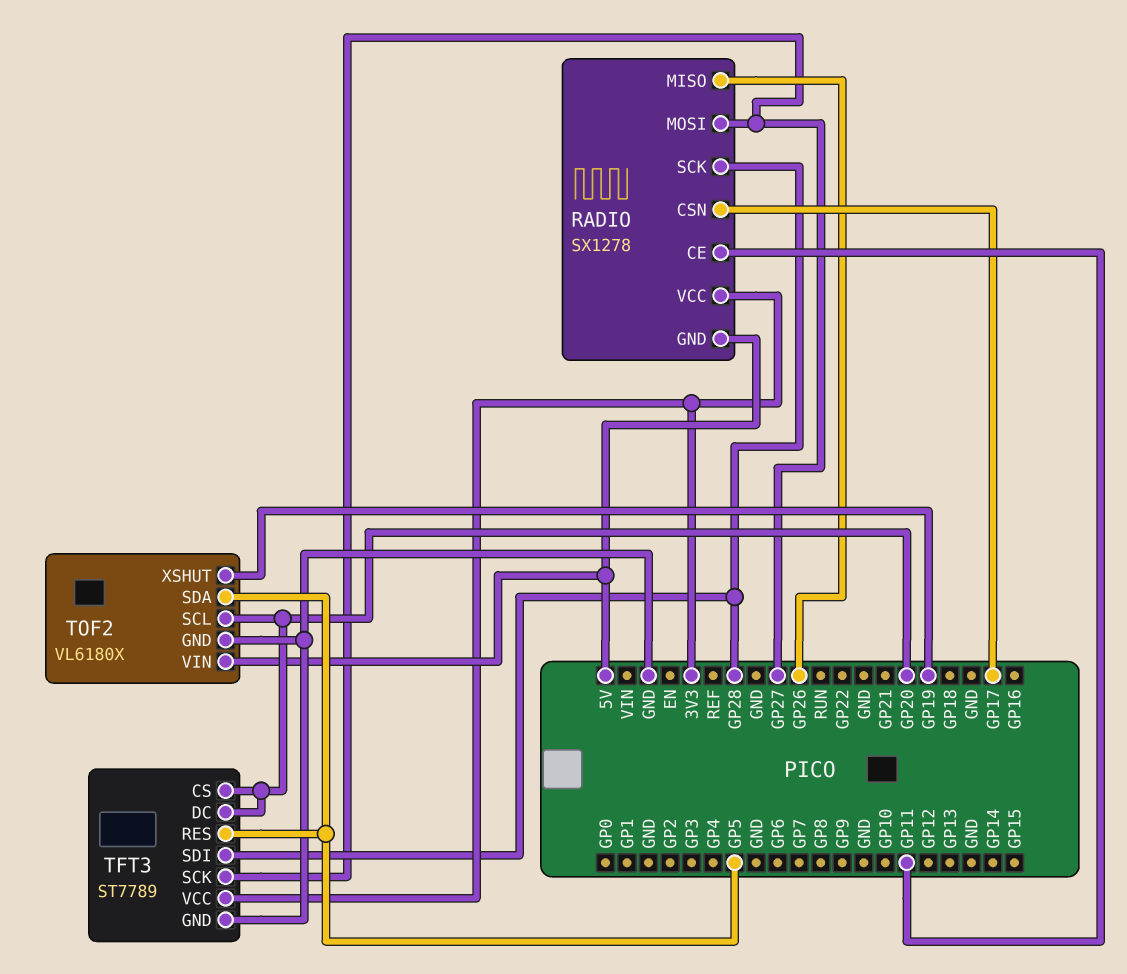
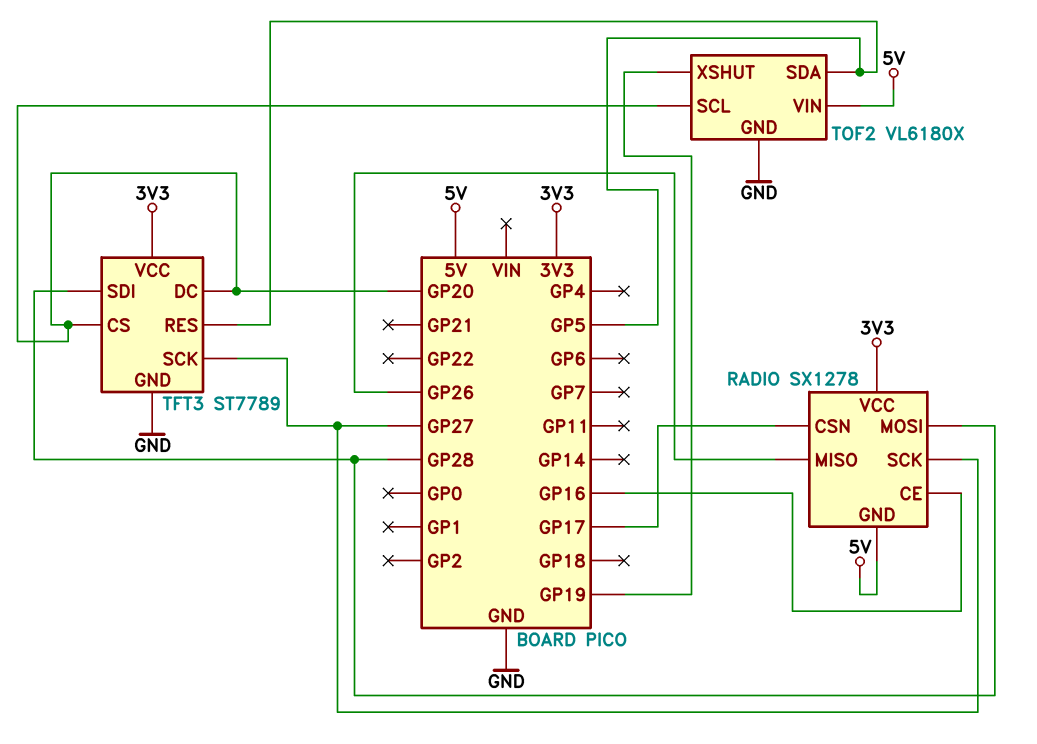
RADIO pin CE: GP11 -> GP16
RADIO pin MOSI: GP27 -> GP28
RADIO pin SCK: GP28 -> GP27

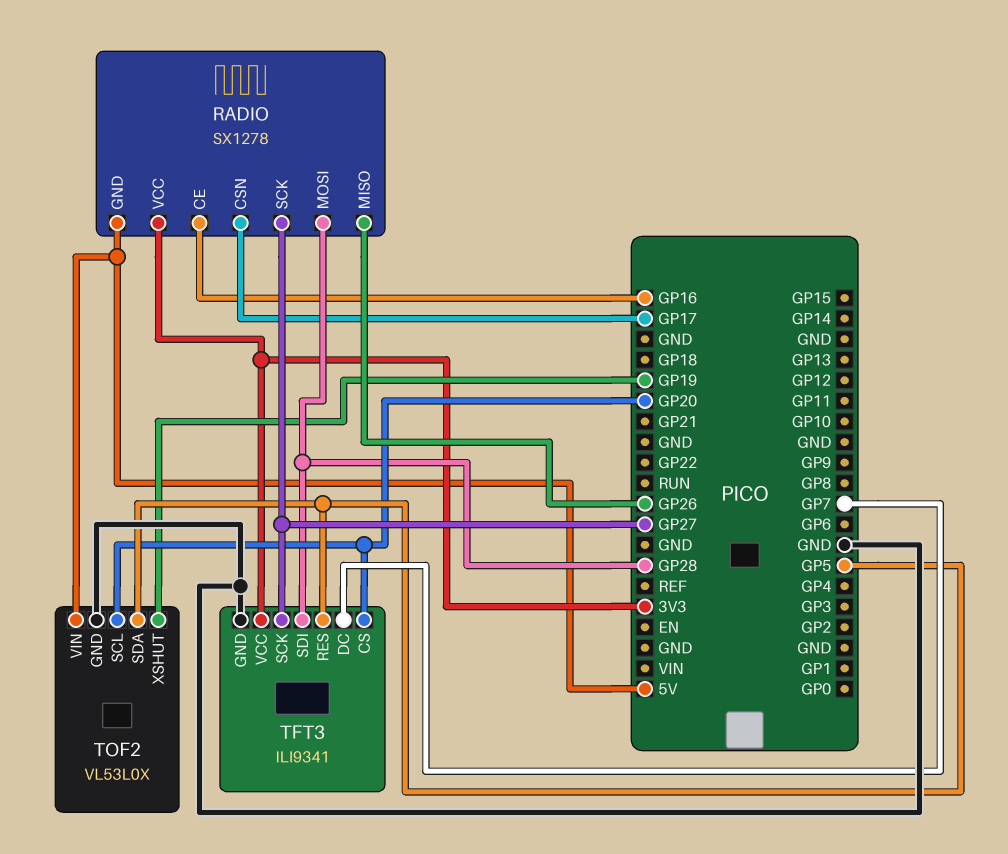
TFT3: ST7789 -> ILI9341
TFT3 pin DC: GP20 -> GP7
TOF2: VL6180X -> VL53L0X

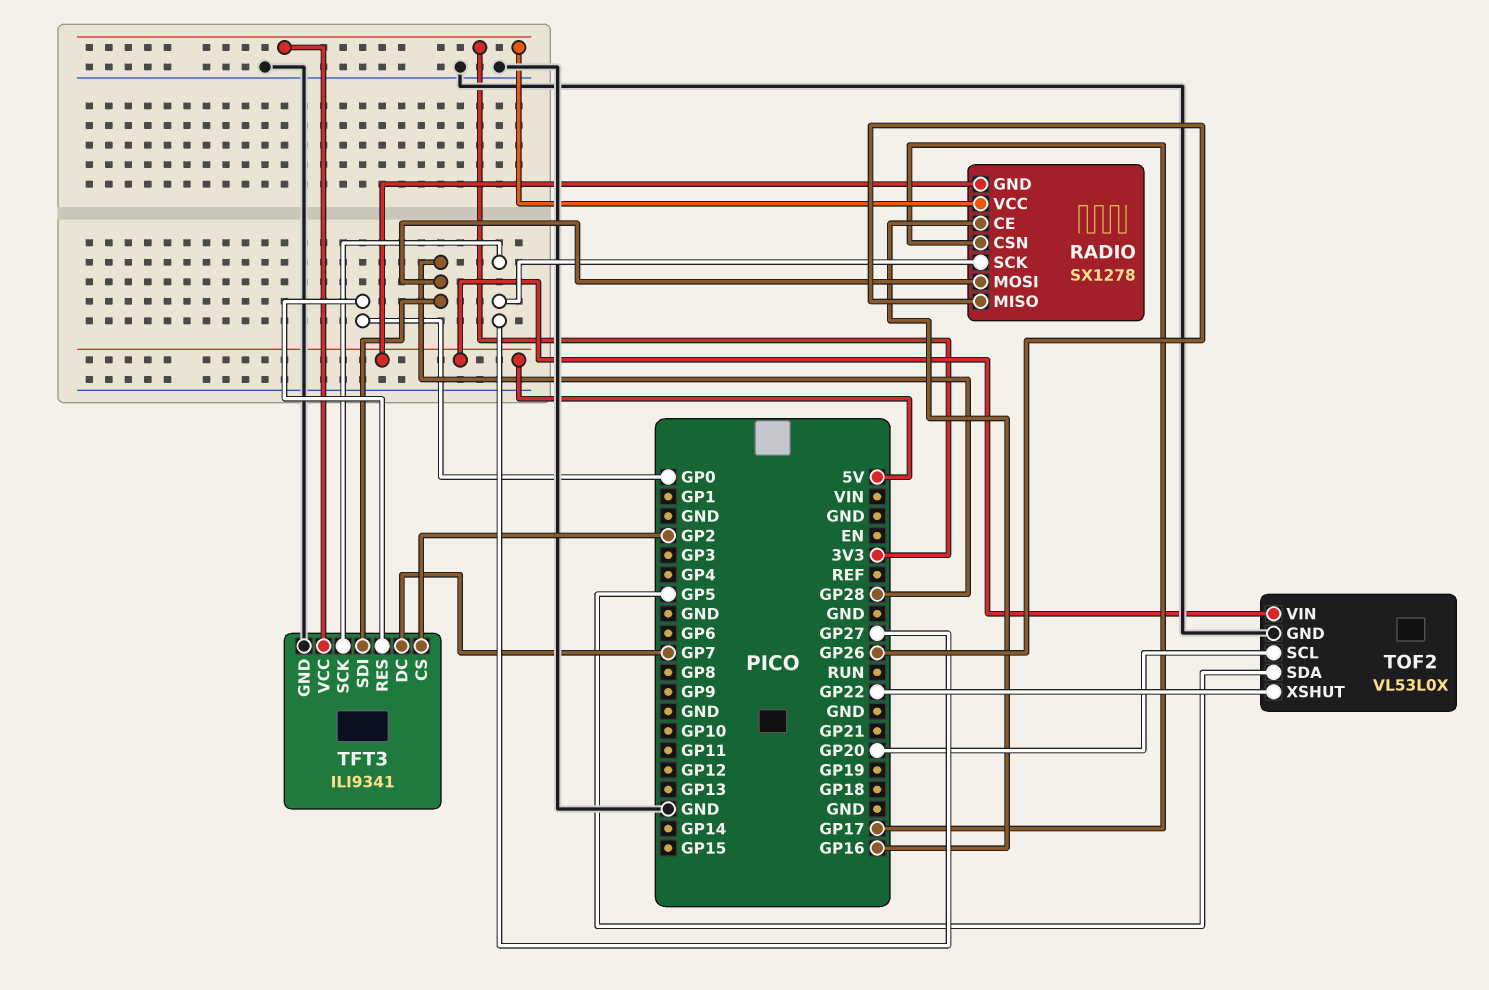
TFT3 pin CS: GP20 -> GP2
TFT3 pin RES: GP5 -> GP0
TOF2 pin XSHUT: GP19 -> GP22

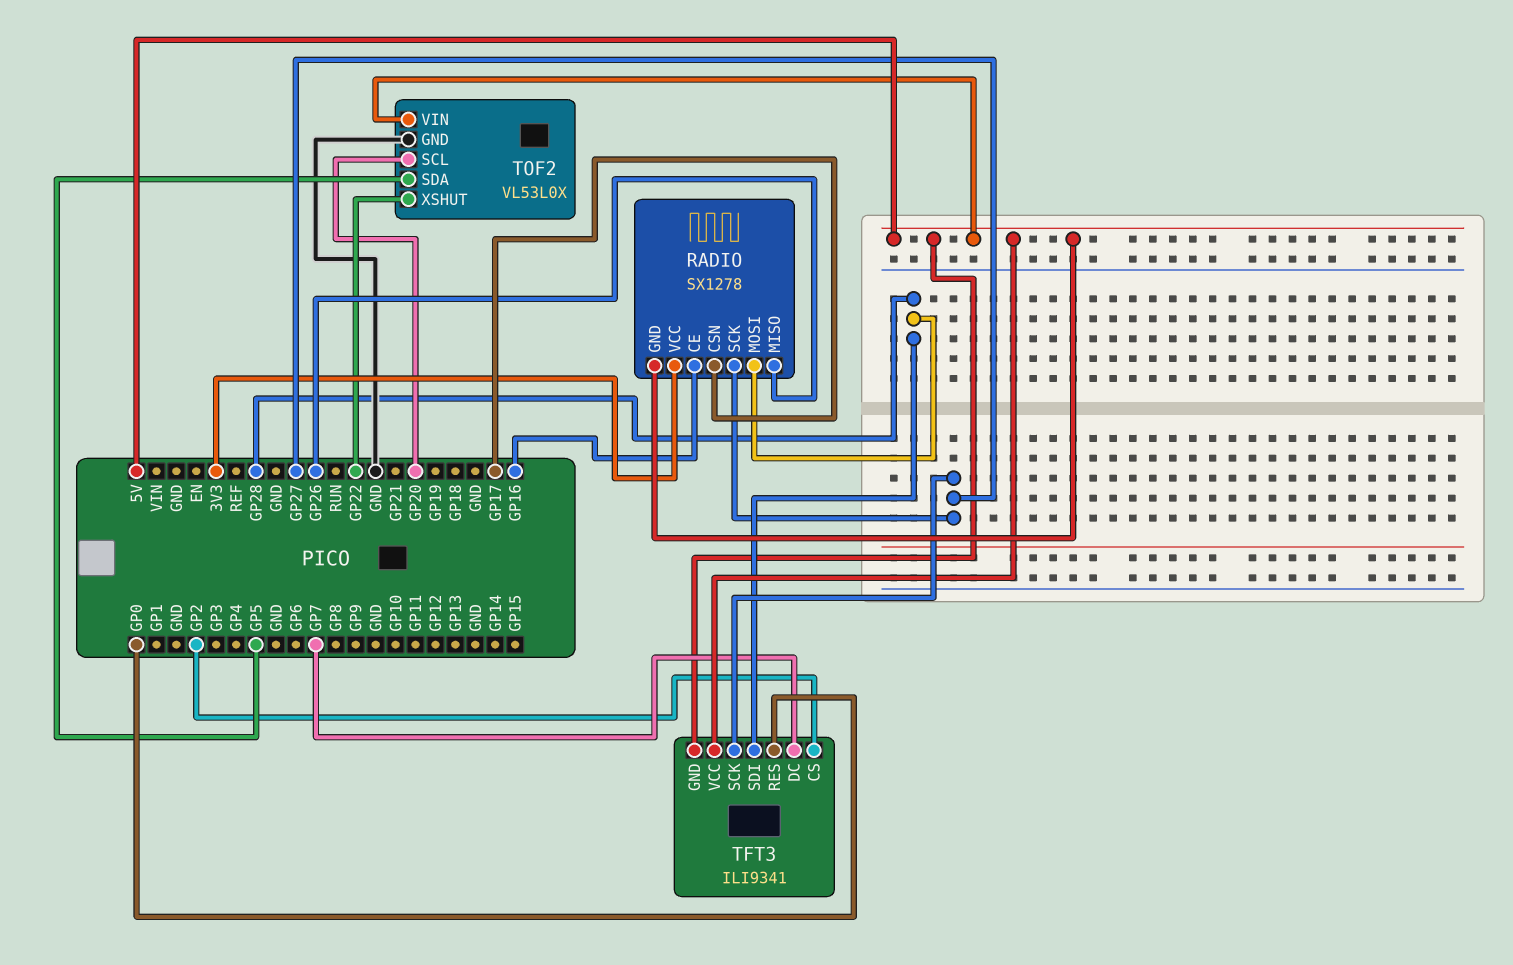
TFT3 pin GND: GND -> 5V
TFT3 pin VCC: 3V3 -> 5V

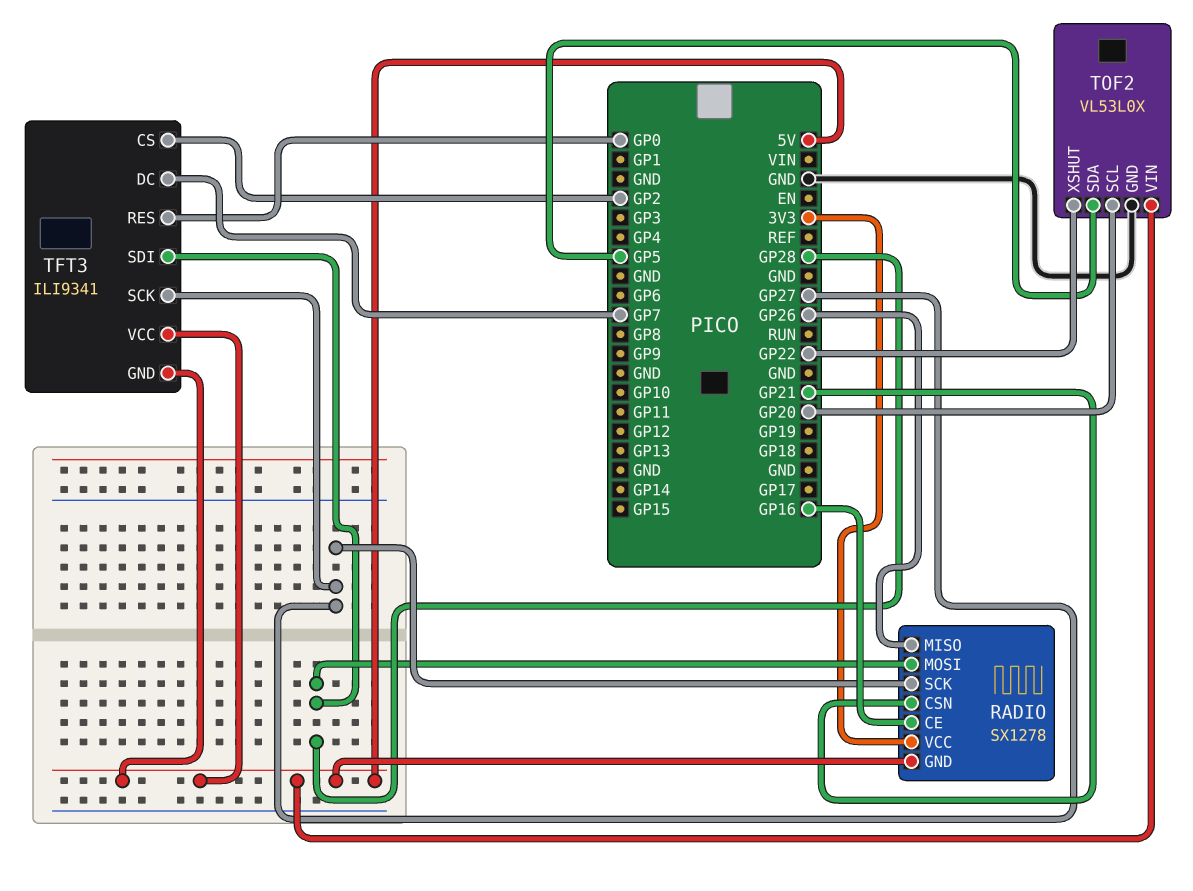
RADIO pin CSN: GP17 -> GP21

